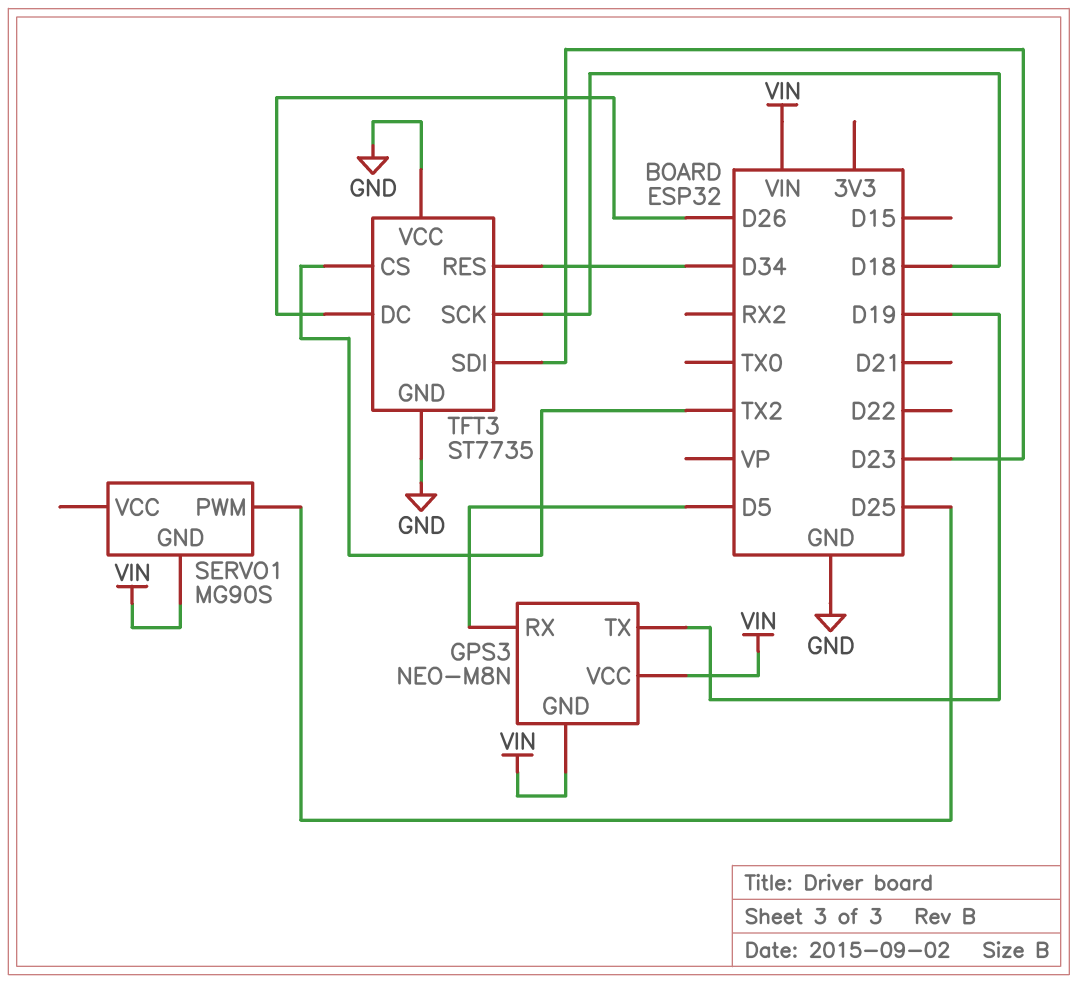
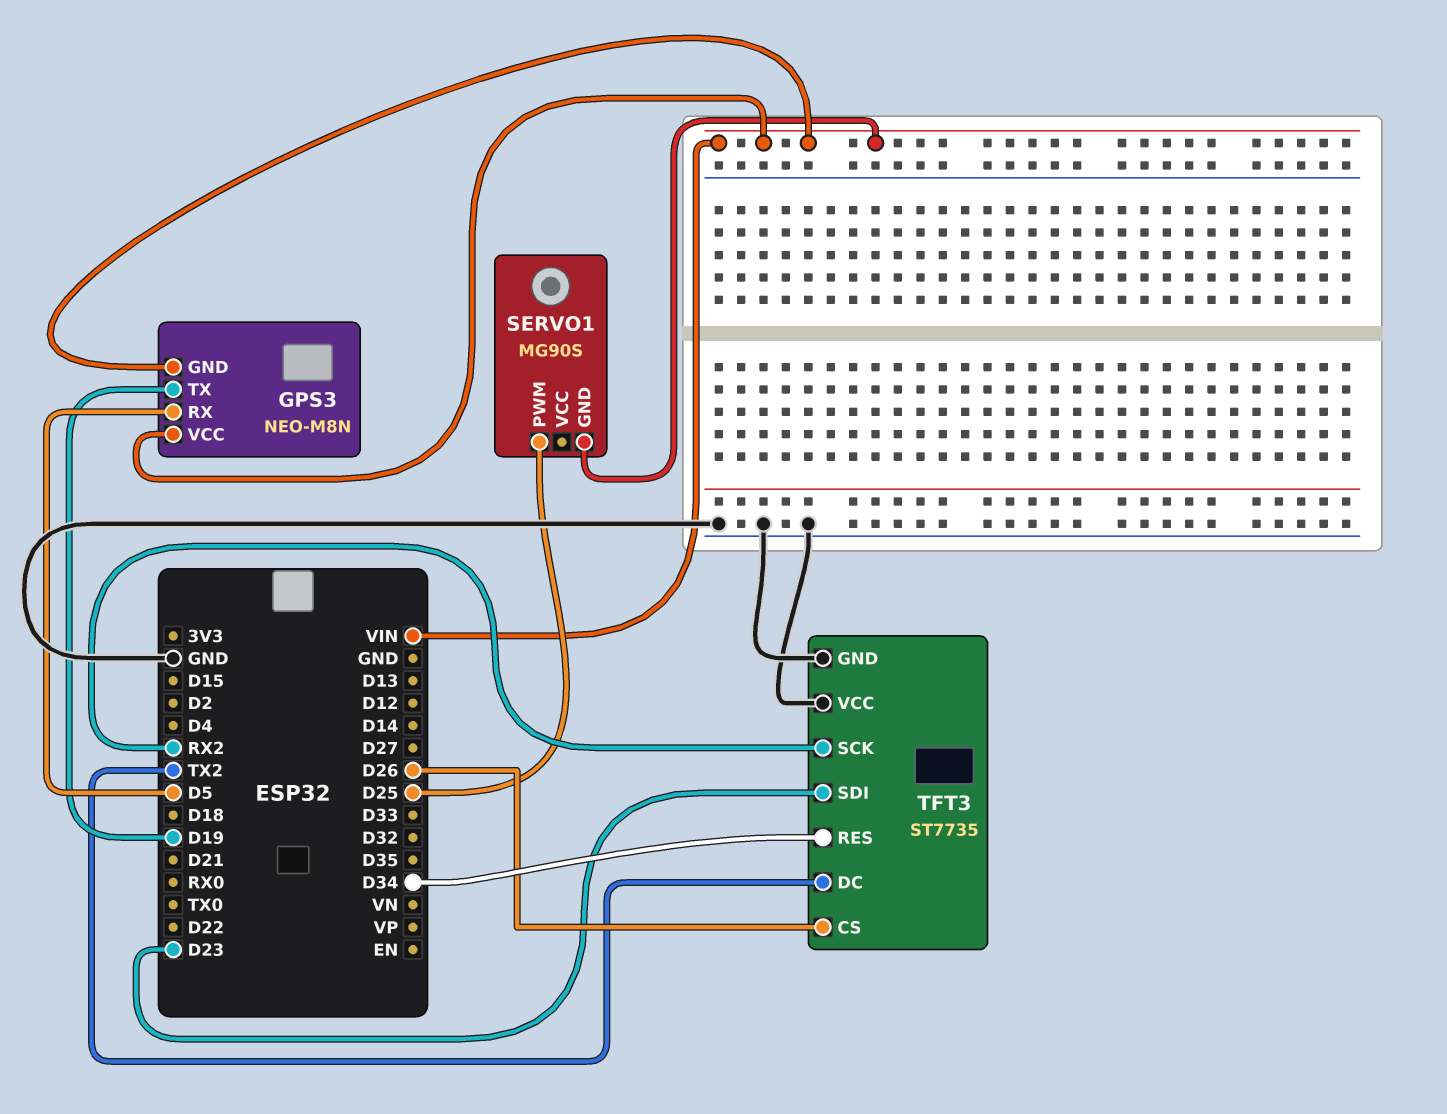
TFT3 pin CS: TX2 -> D26
TFT3 pin DC: D26 -> TX2
TFT3 pin SCK: D18 -> RX2

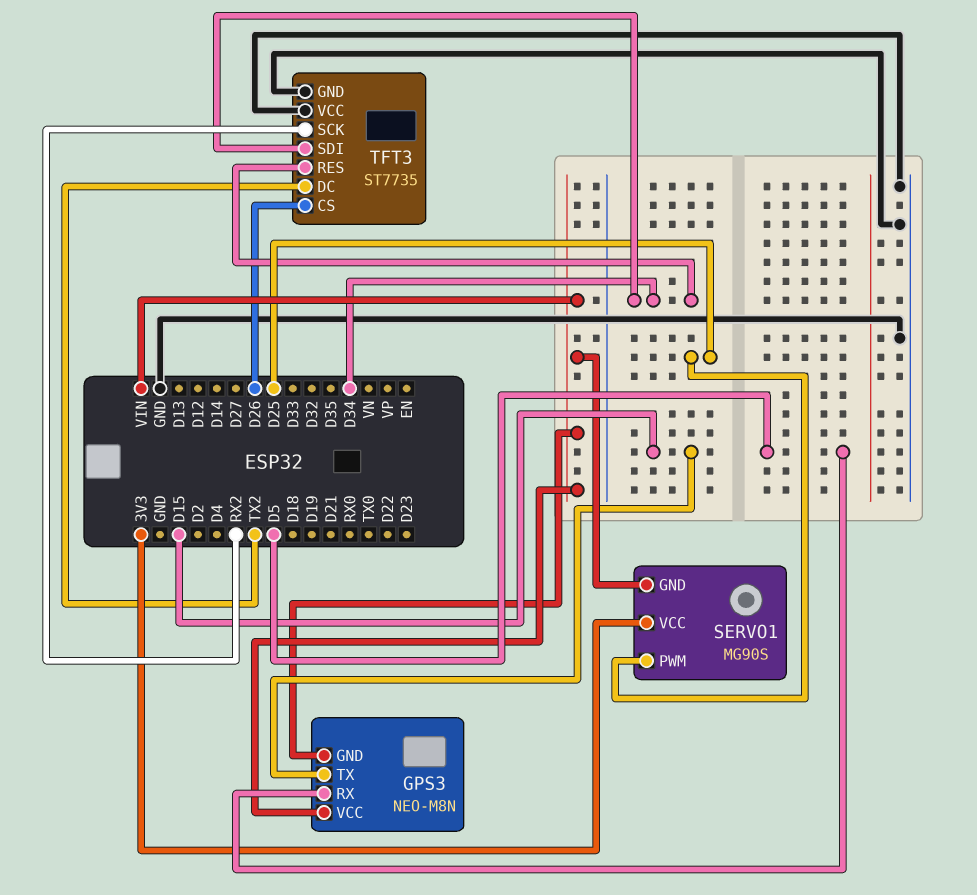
GPS3 pin TX: D19 -> D15
SERVO1 pin VCC: none -> 3V3
TFT3 pin SDI: D23 -> D34

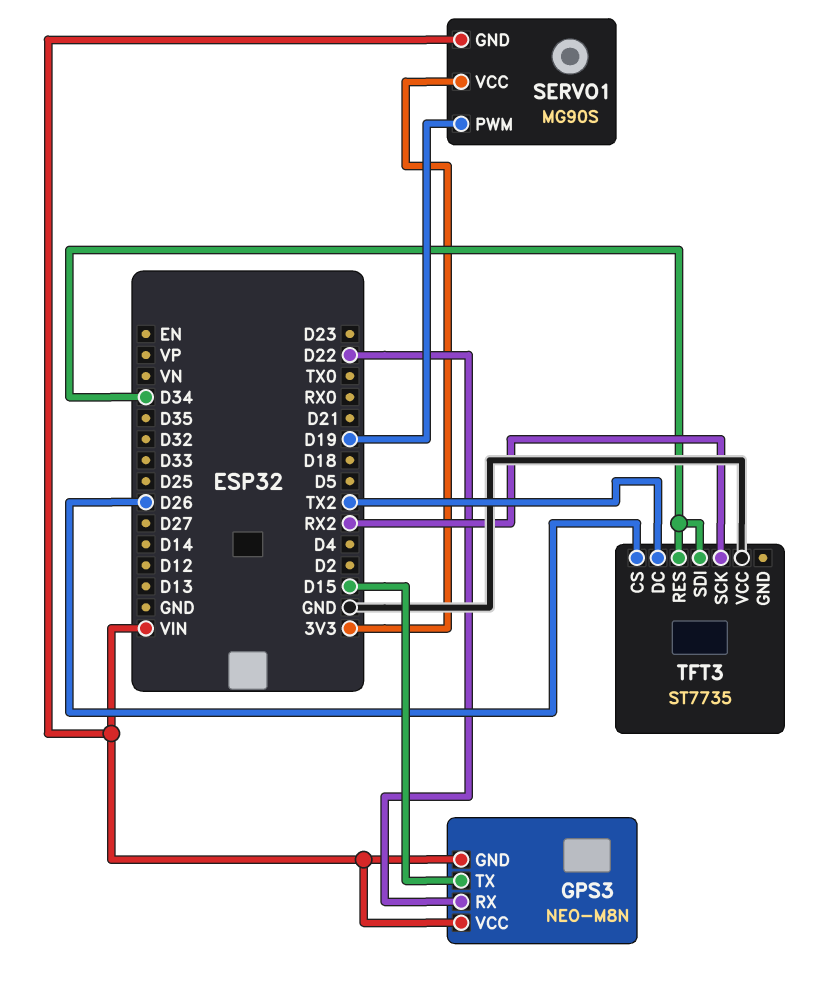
GPS3 pin RX: D5 -> D22
SERVO1 pin PWM: D25 -> D19
TFT3 pin GND: GND -> none

